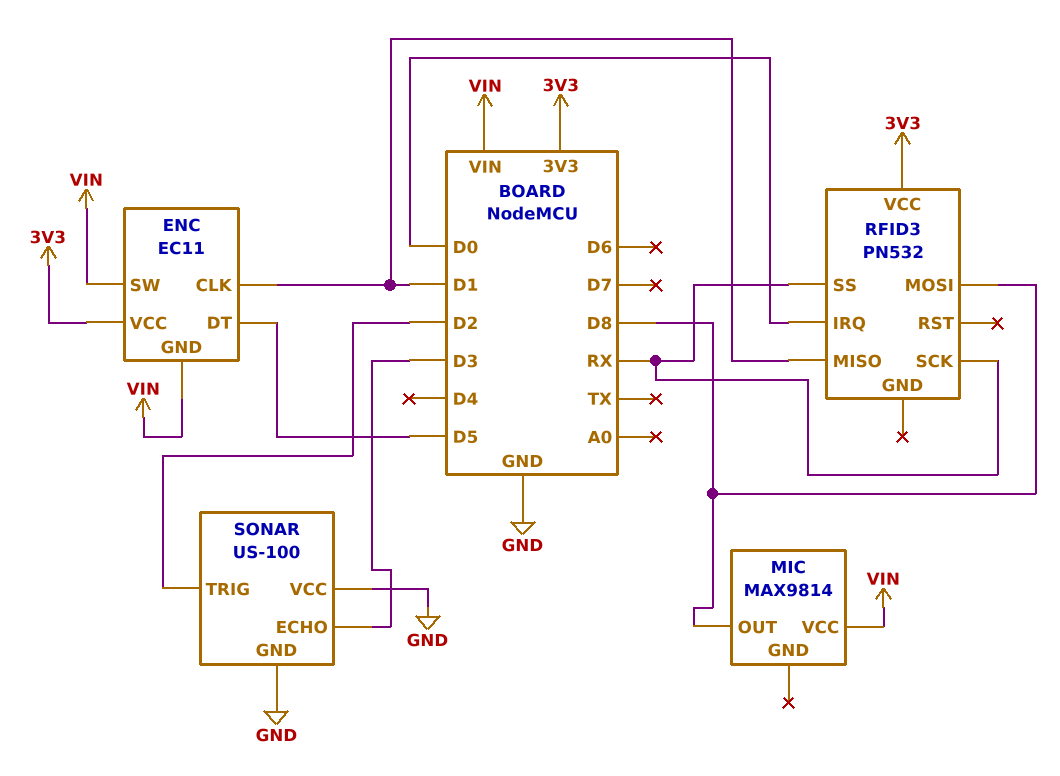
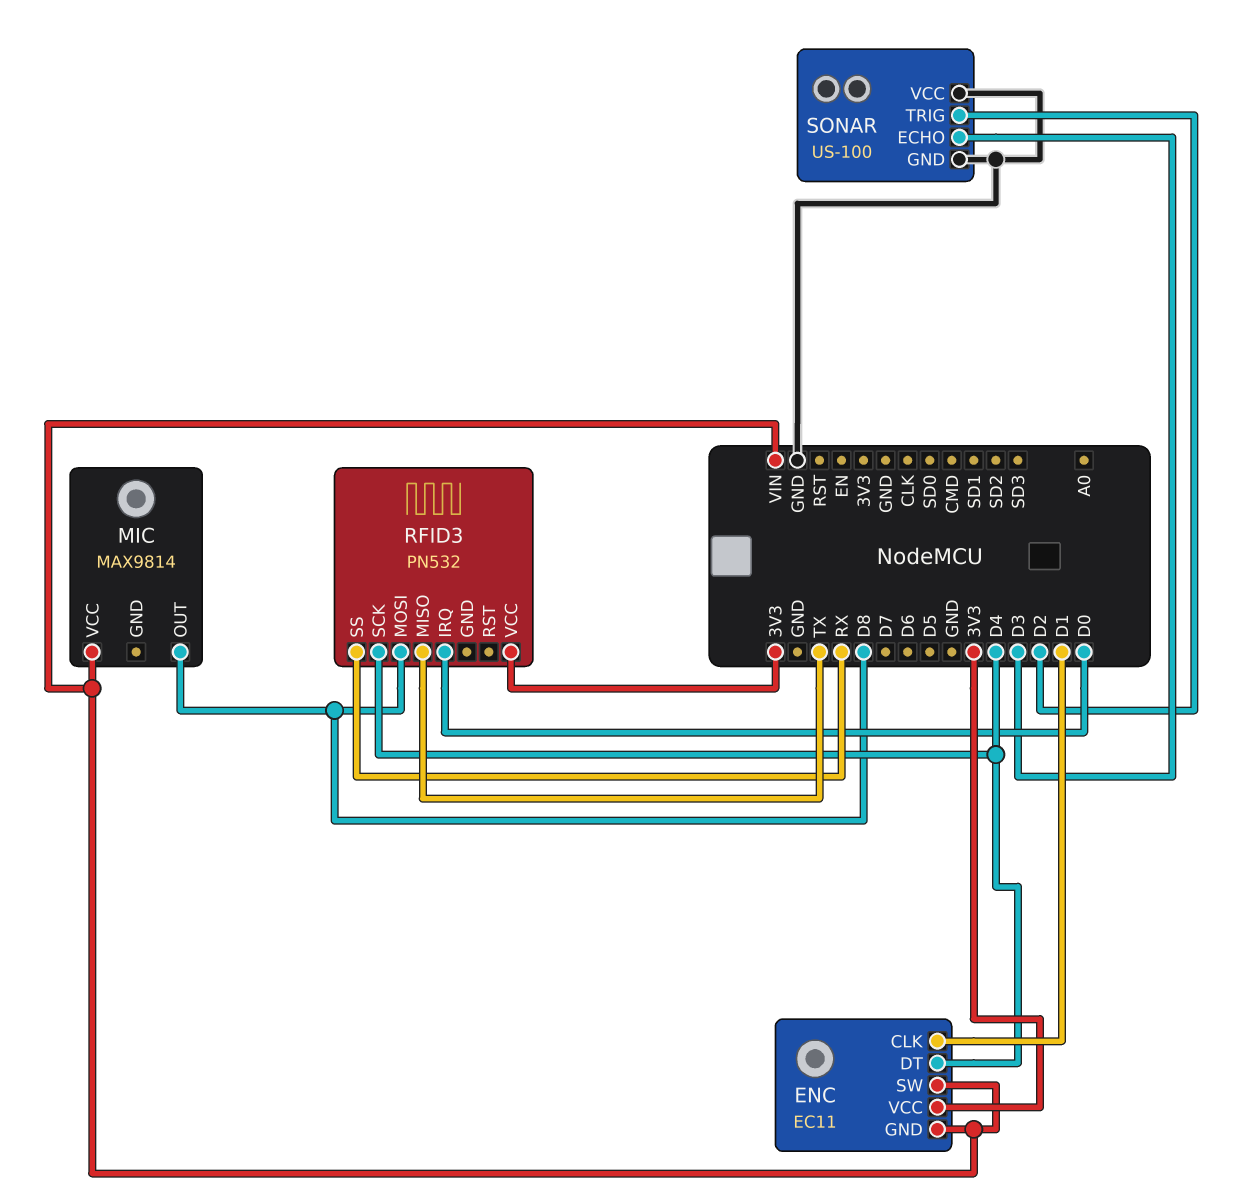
ENC pin DT: D5 -> D4
RFID3 pin MISO: D1 -> TX
RFID3 pin SCK: RX -> D4

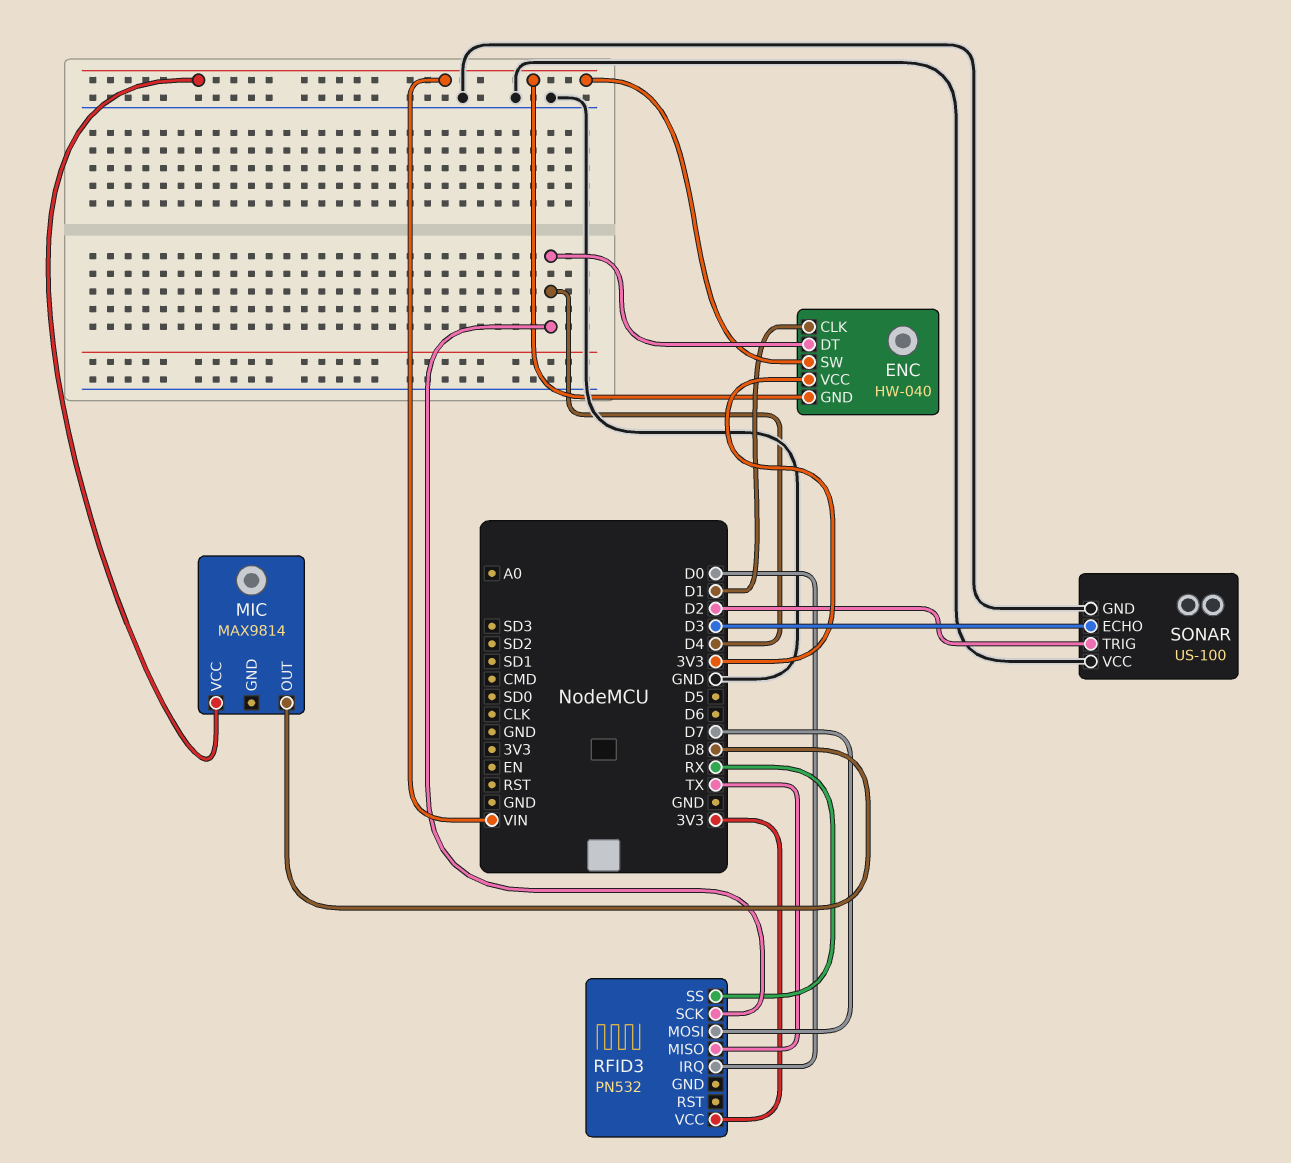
ENC: EC11 -> HW-040
RFID3 pin MOSI: D8 -> D7

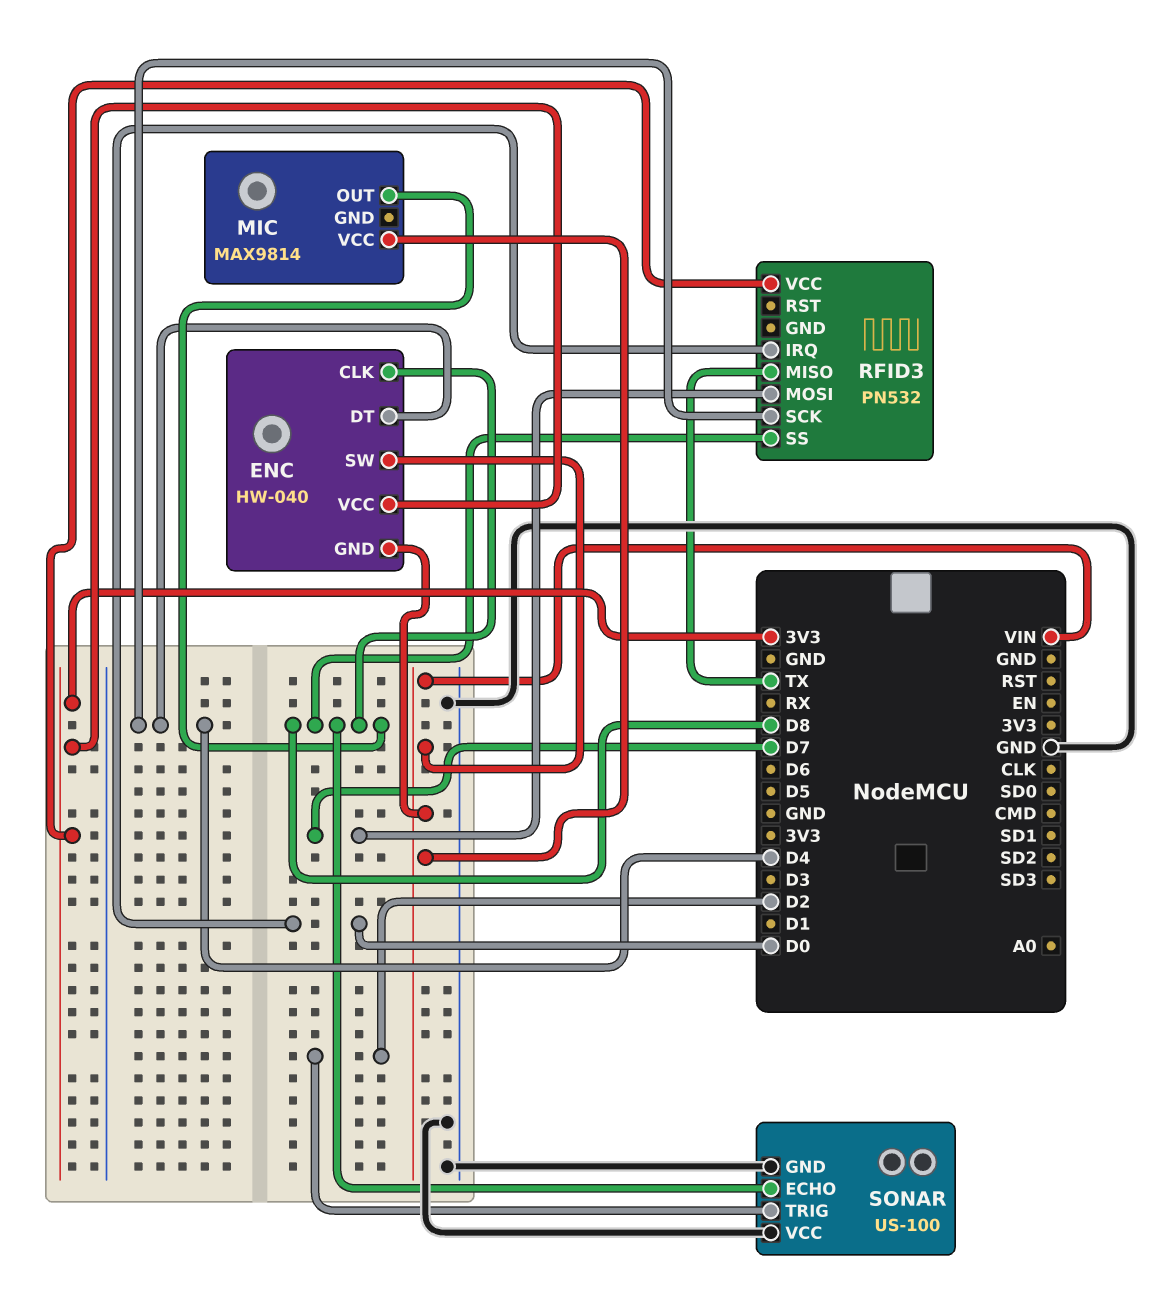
ENC pin CLK: D1 -> D8
RFID3 pin SS: RX -> D8
SONAR pin ECHO: D3 -> D8

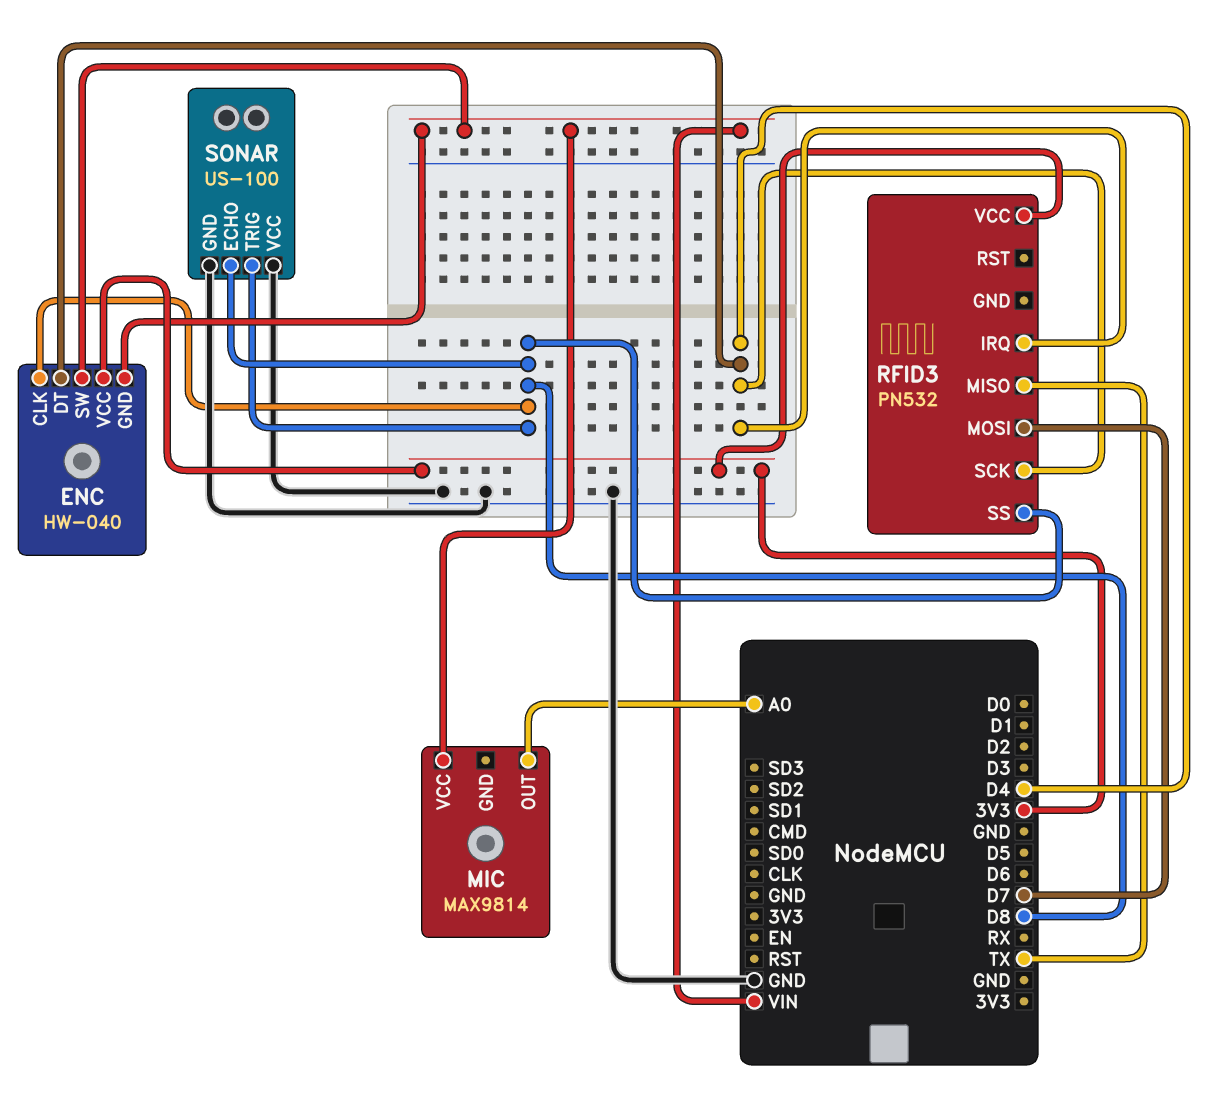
MIC pin OUT: D8 -> A0
RFID3 pin IRQ: D0 -> D4
SONAR pin TRIG: D2 -> D8

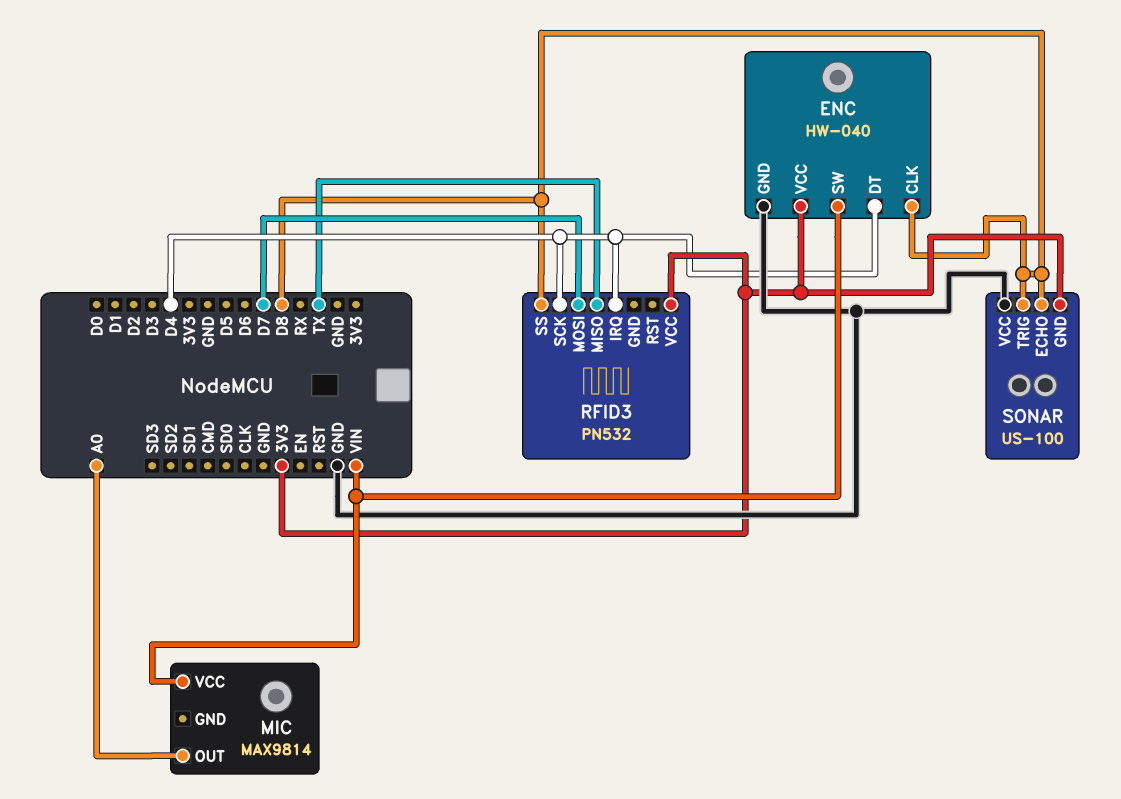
ENC pin GND: VIN -> GND
SONAR pin GND: GND -> 3V3

